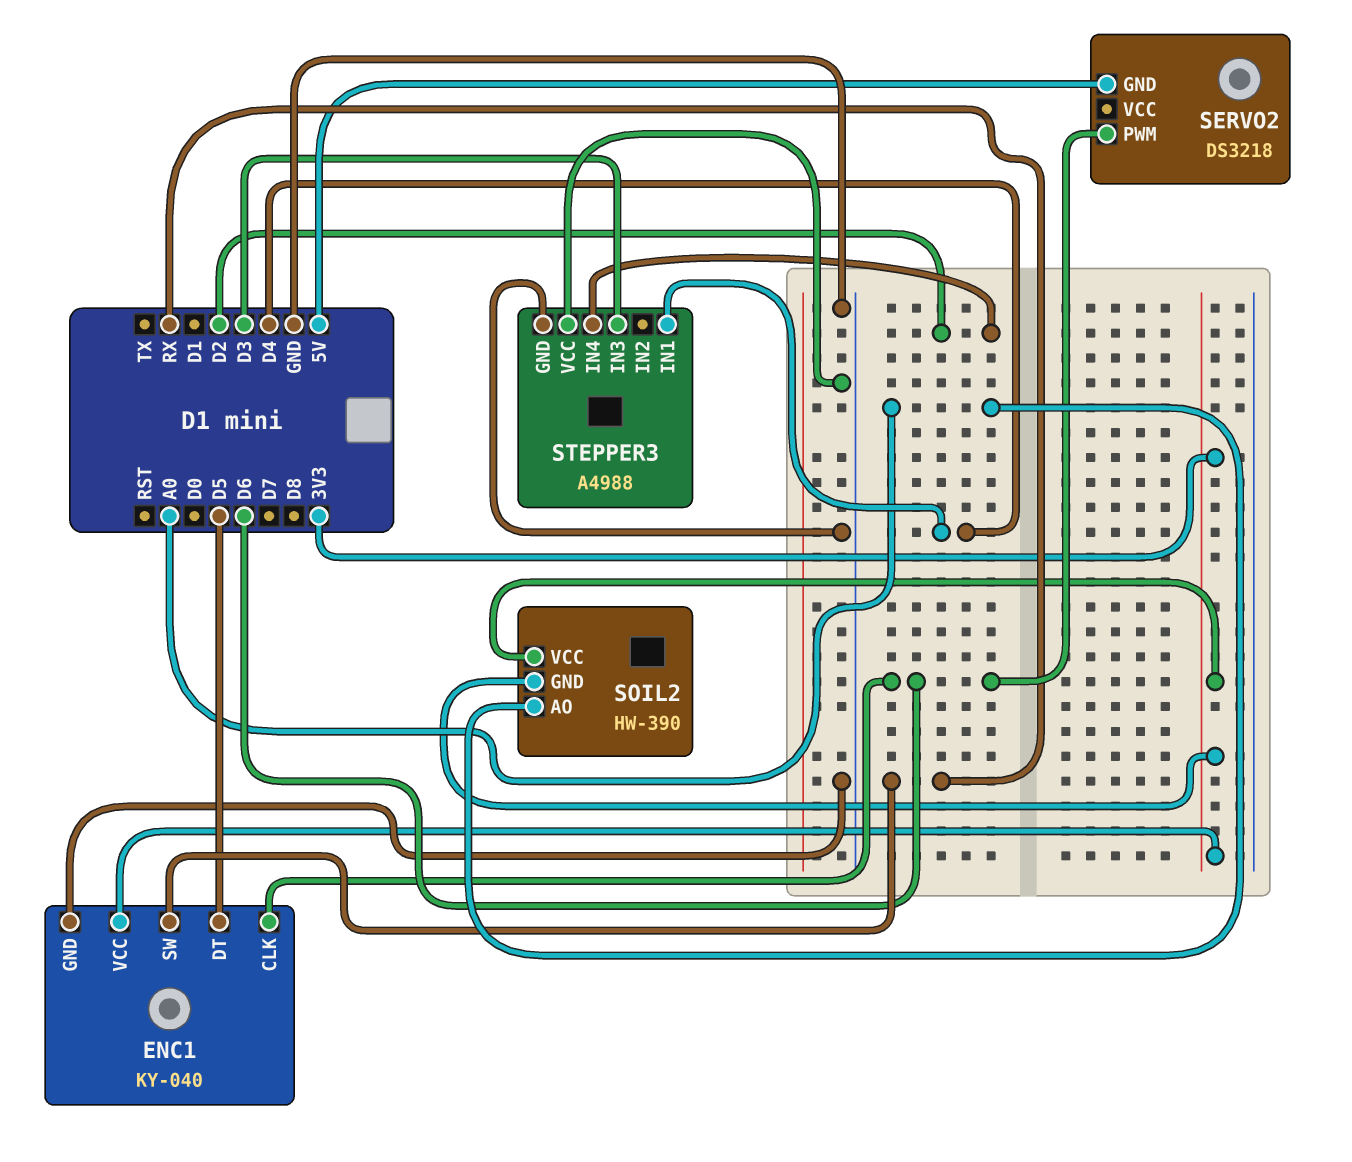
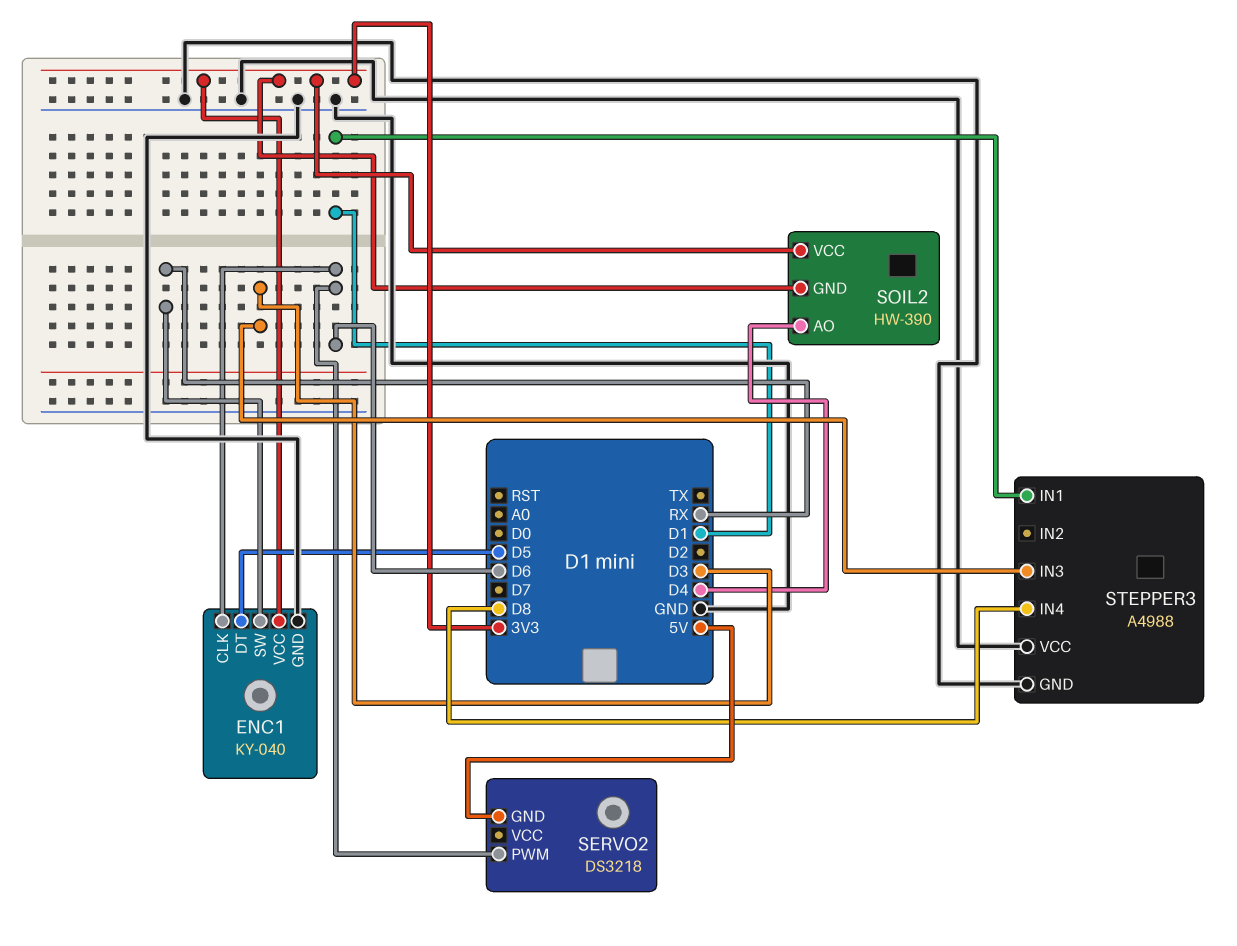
SOIL2 pin AO: A0 -> D4
STEPPER3 pin IN1: D4 -> D1
STEPPER3 pin IN4: D2 -> D8

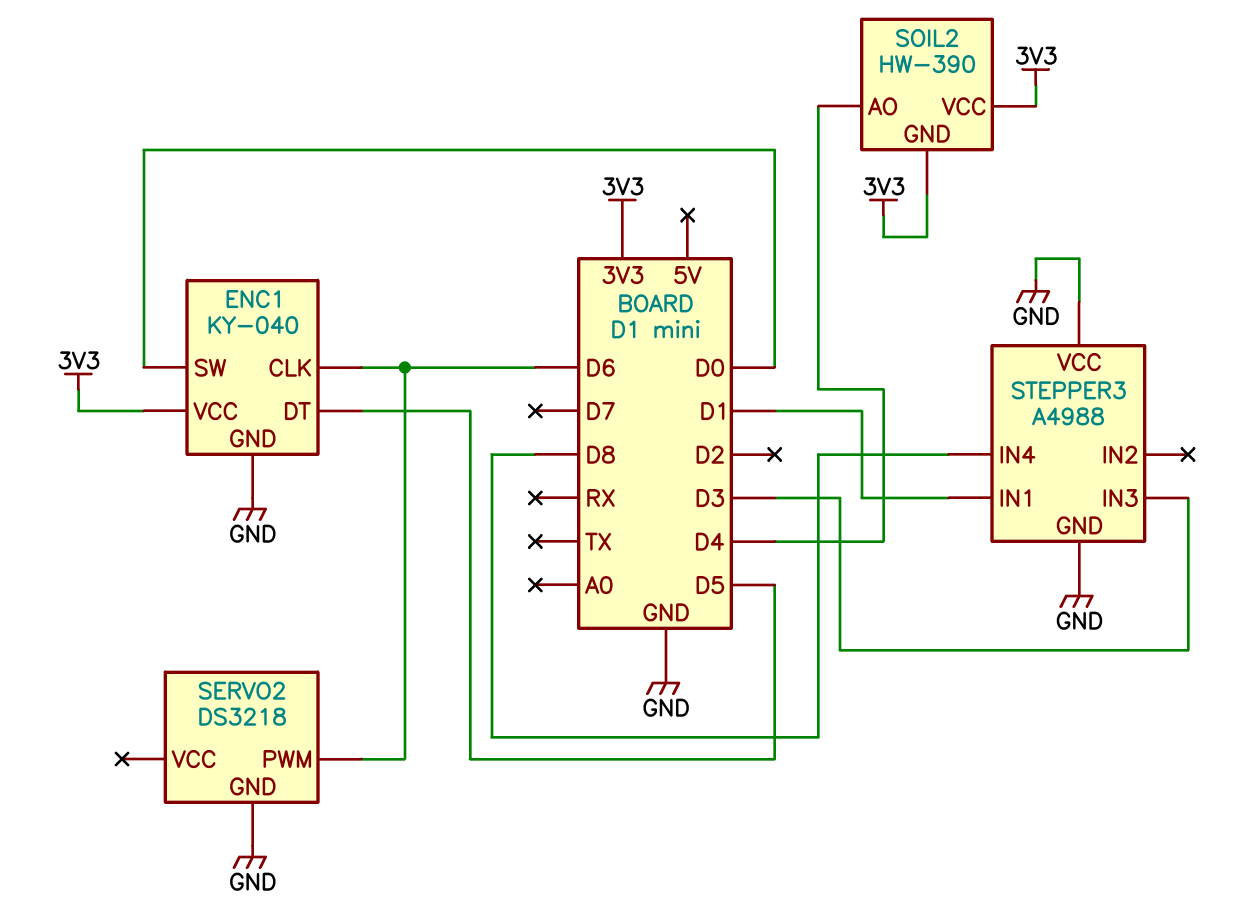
ENC1 pin SW: RX -> D0
SERVO2 pin GND: 5V -> GND

